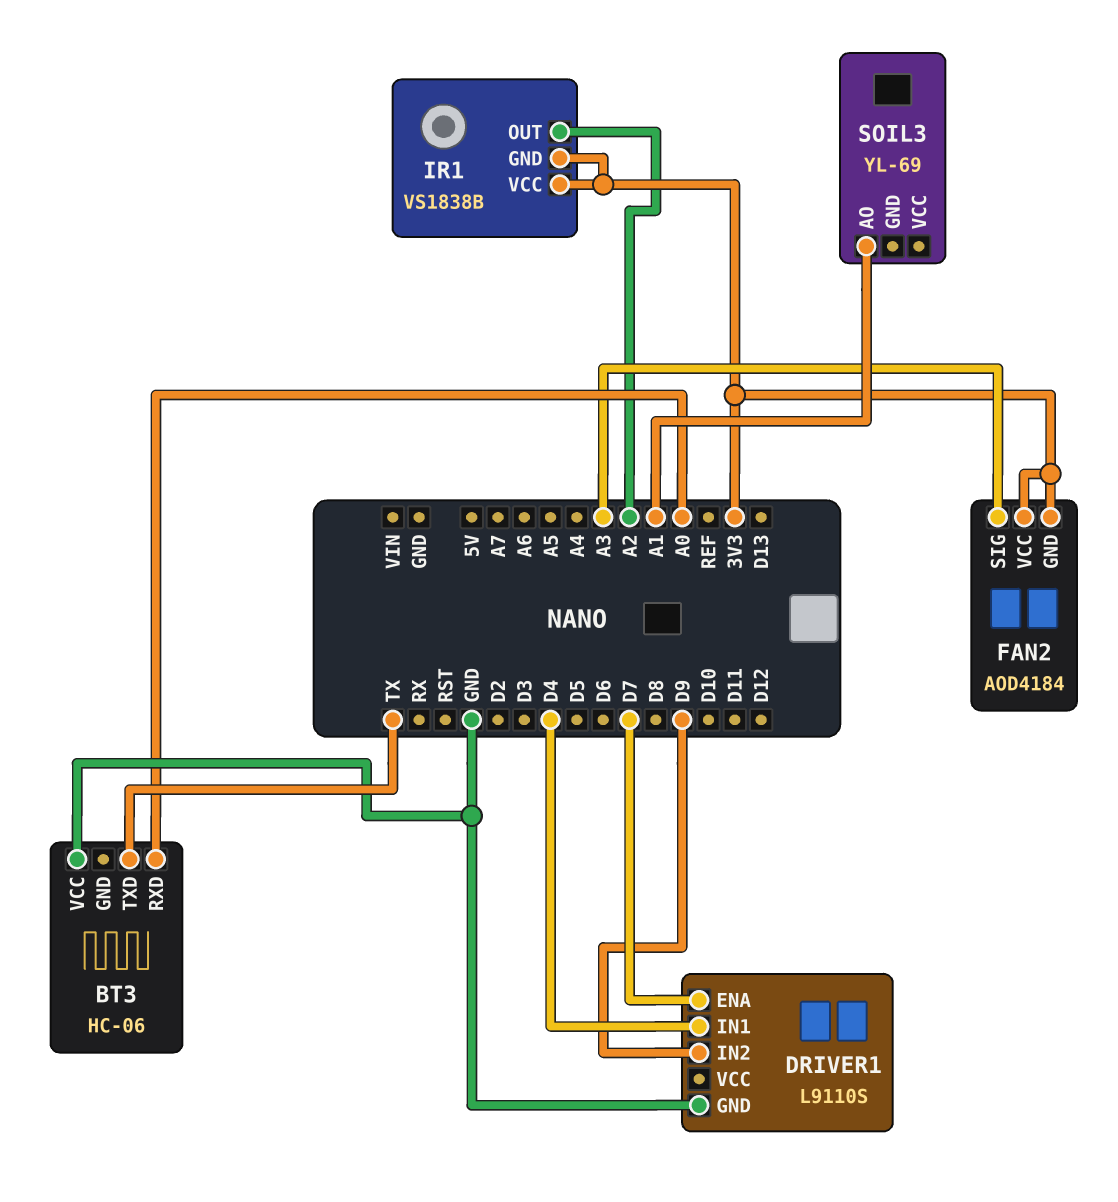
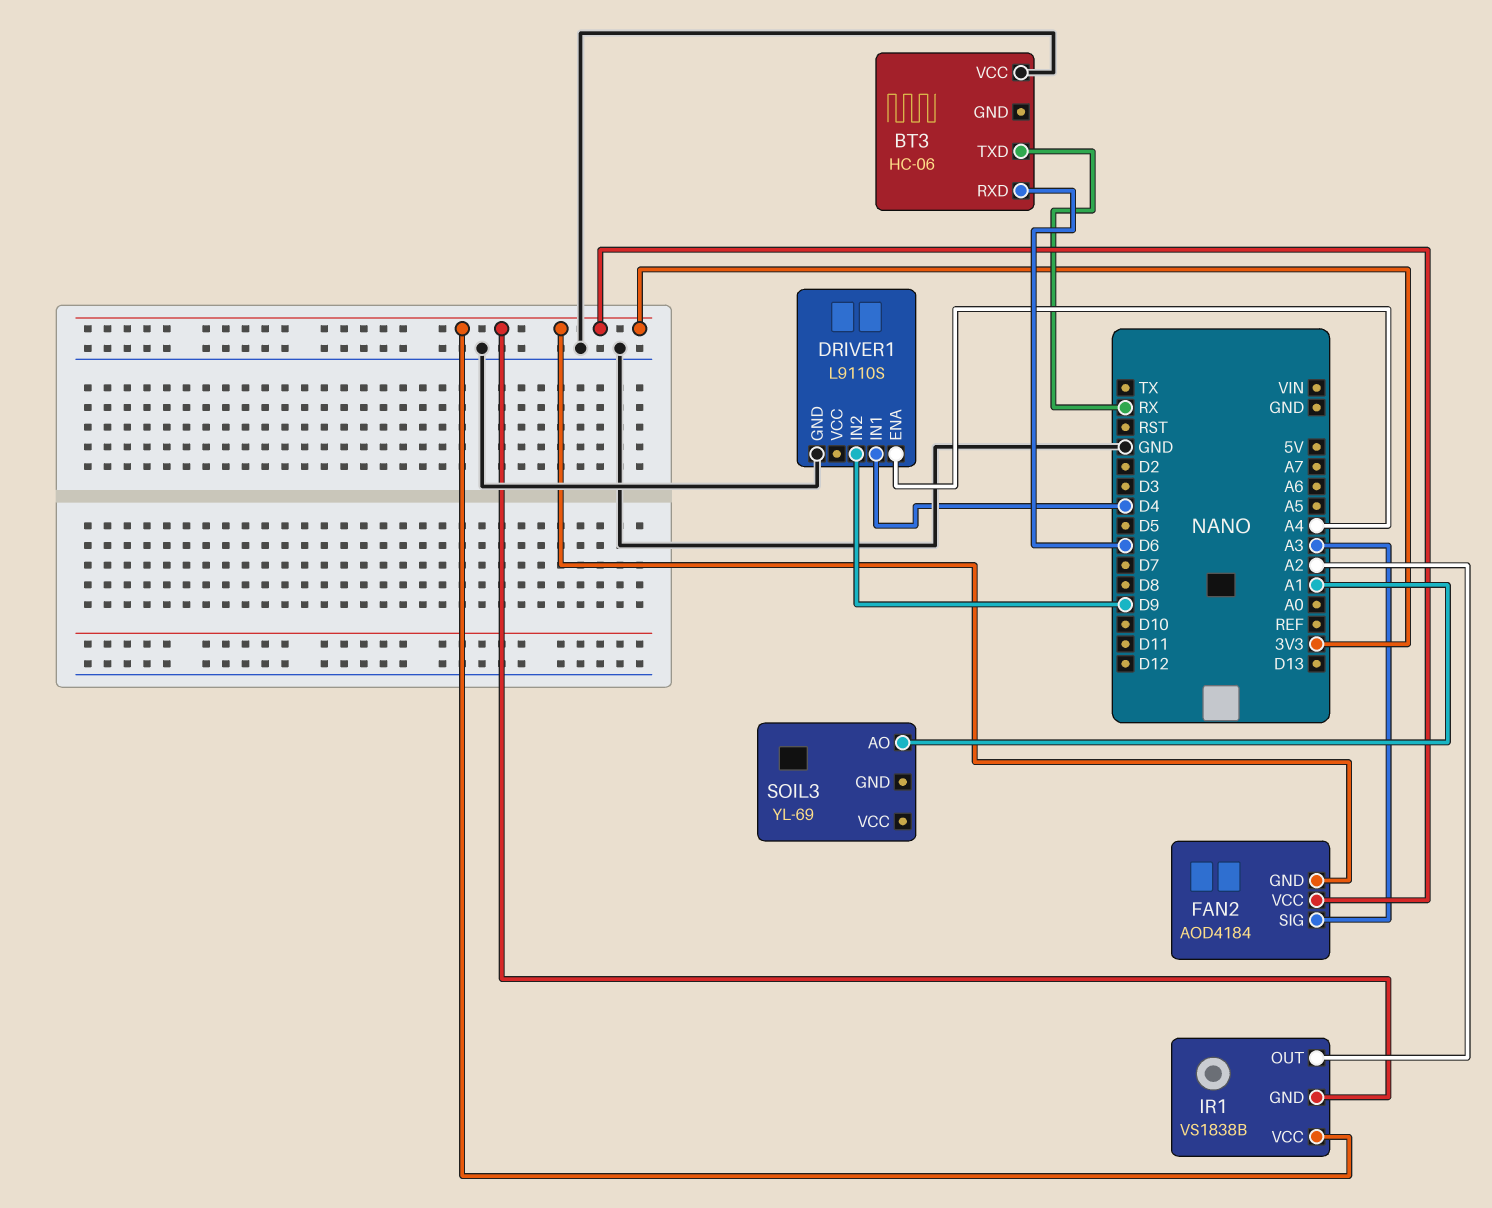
BT3 pin RXD: A0 -> D6
BT3 pin TXD: TX -> RX
DRIVER1 pin ENA: D7 -> A4

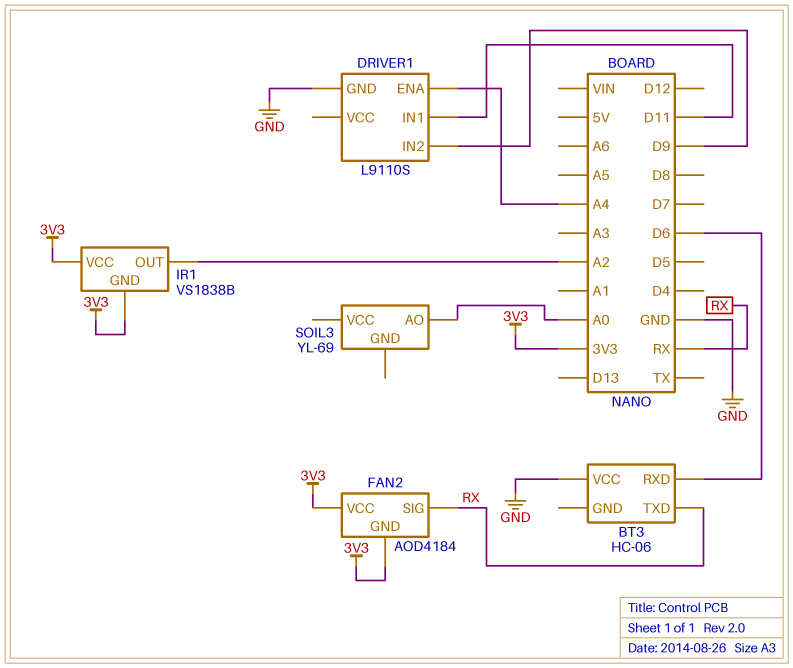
DRIVER1 pin IN1: D4 -> D11
FAN2 pin SIG: A3 -> RX
SOIL3 pin AO: A1 -> A0

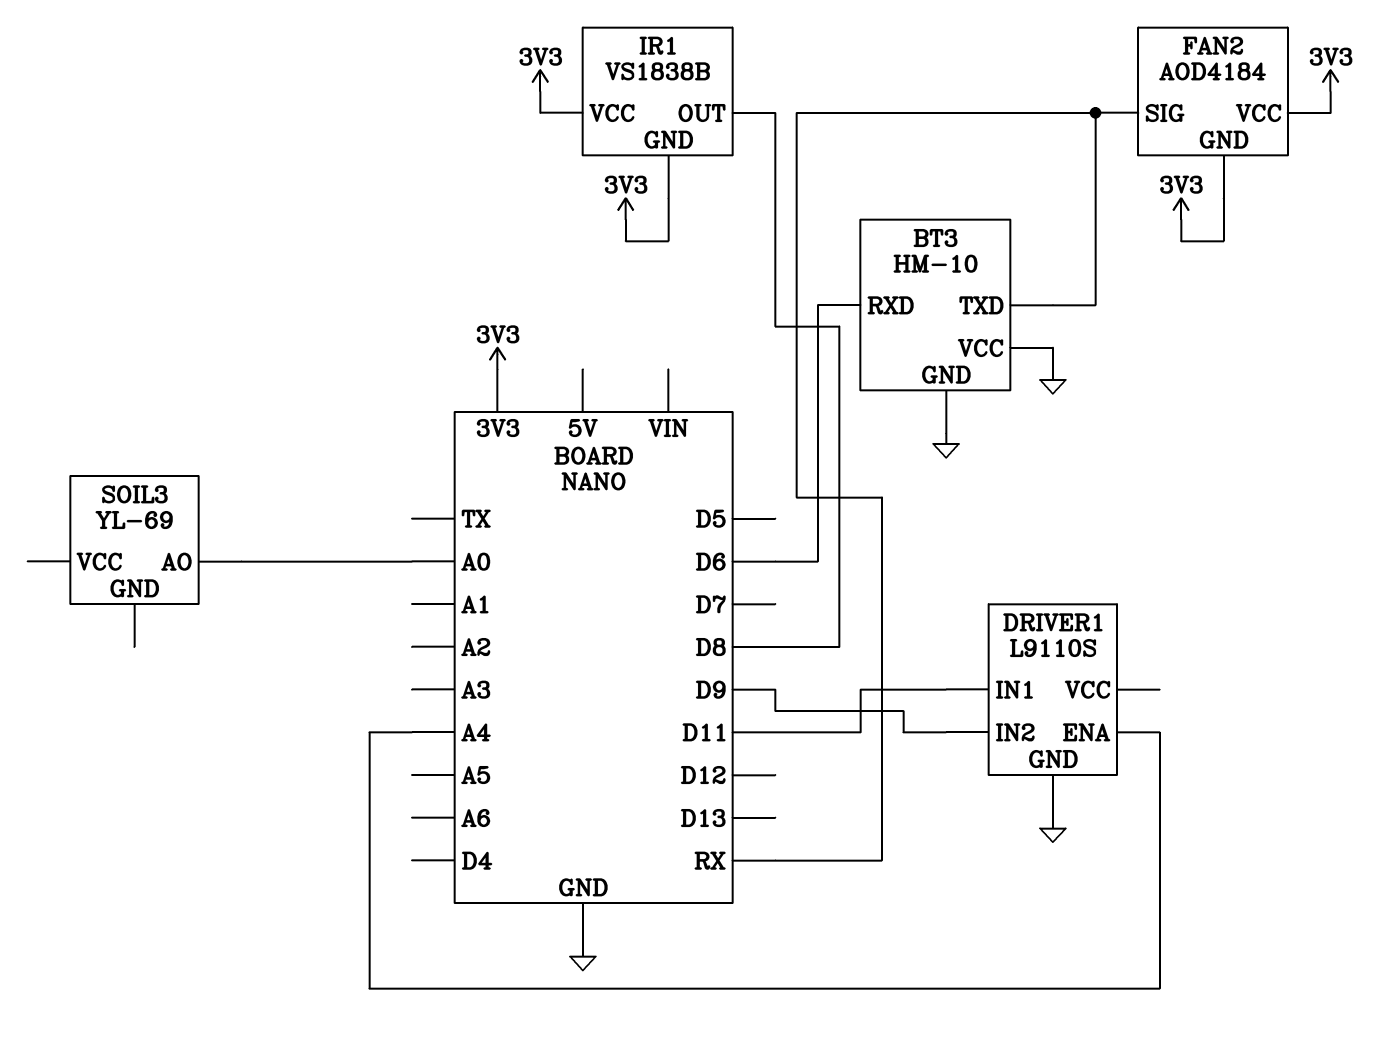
BT3: HC-06 -> HM-10
BT3 pin GND: none -> GND
IR1 pin OUT: A2 -> D8

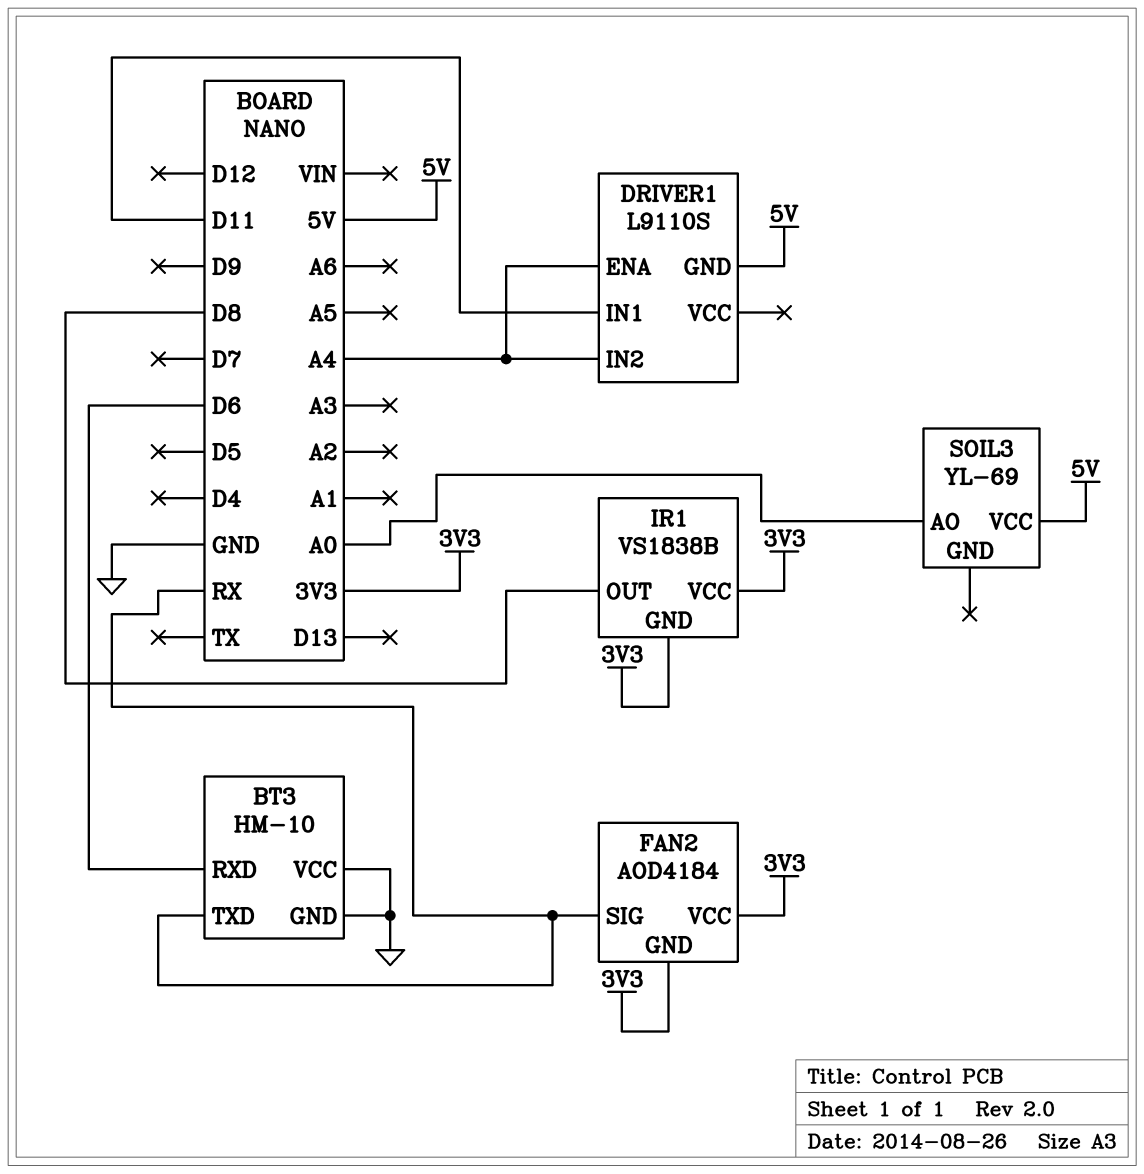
DRIVER1 pin GND: GND -> 5V
DRIVER1 pin IN2: D9 -> A4
SOIL3 pin VCC: none -> 5V

